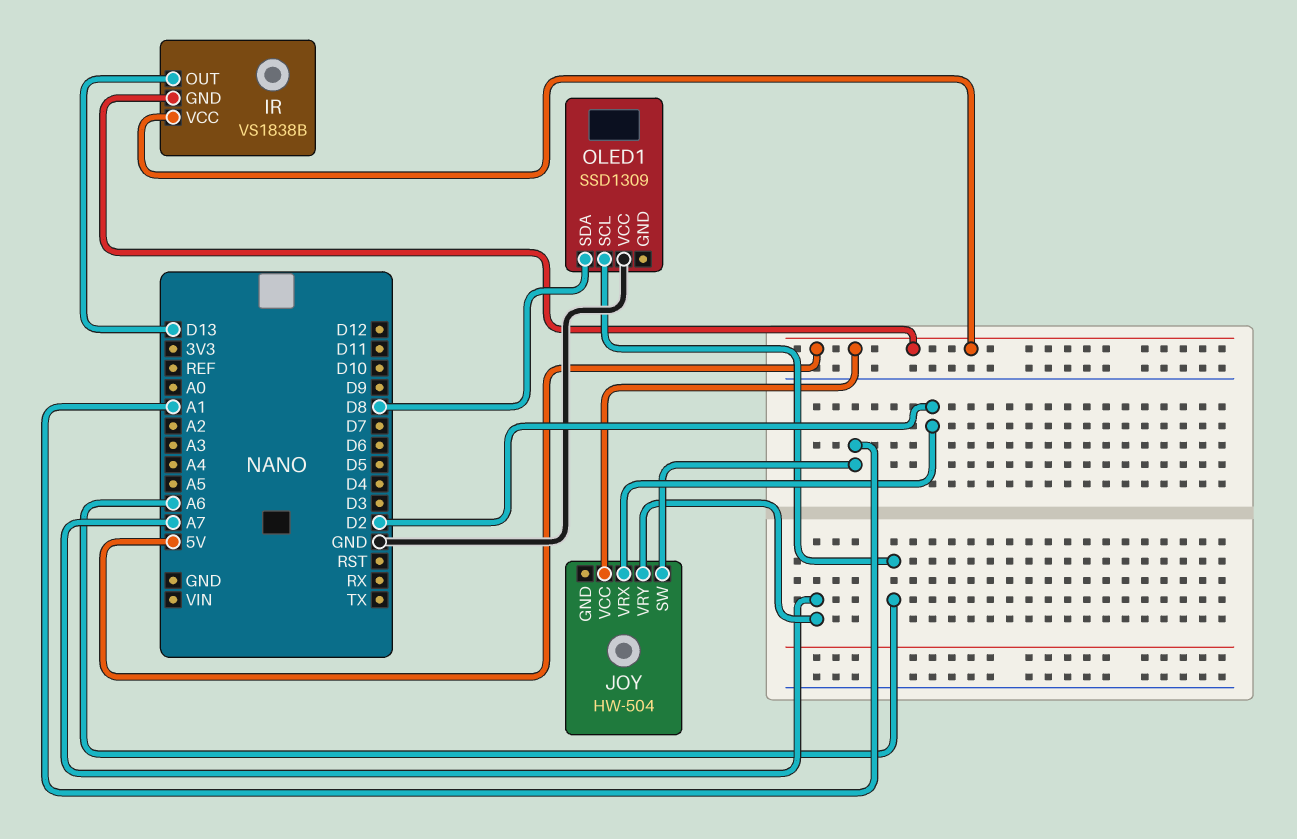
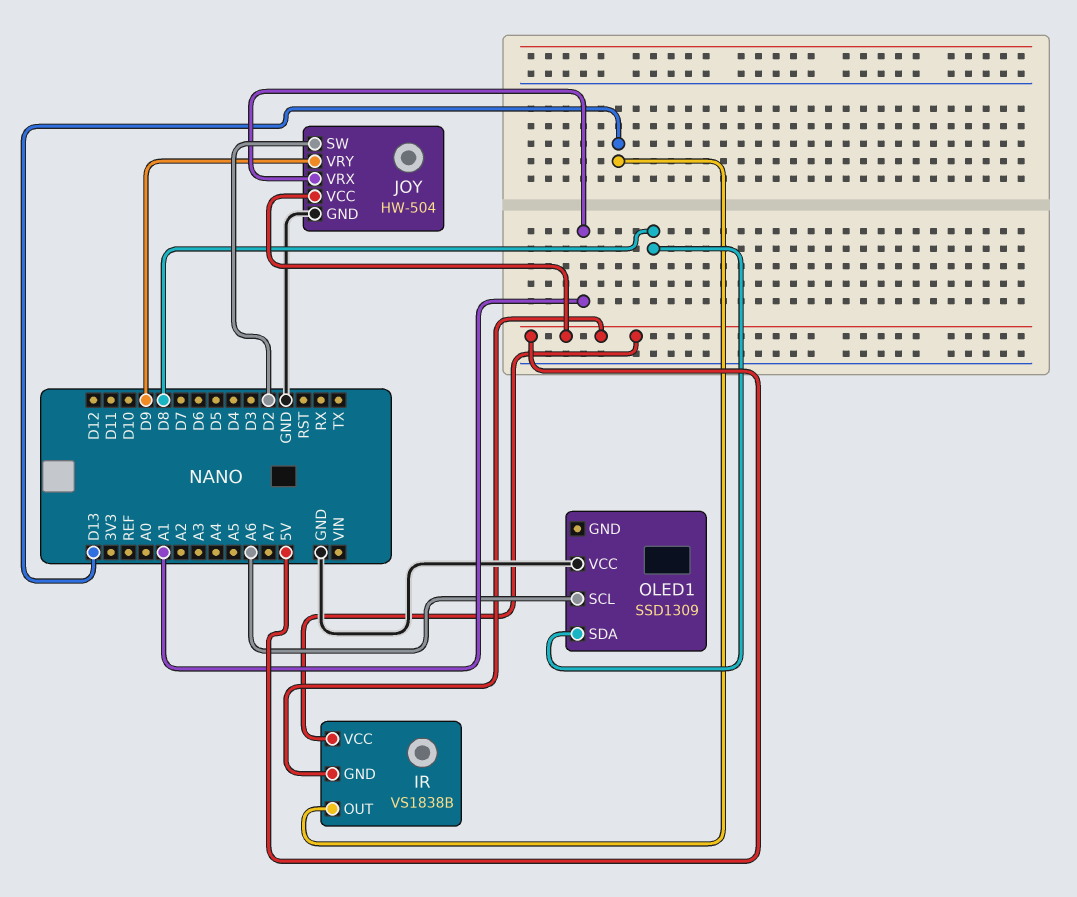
JOY pin GND: none -> GND
JOY pin SW: A1 -> D2
JOY pin VRX: D2 -> A1
JOY pin VRY: A7 -> D9

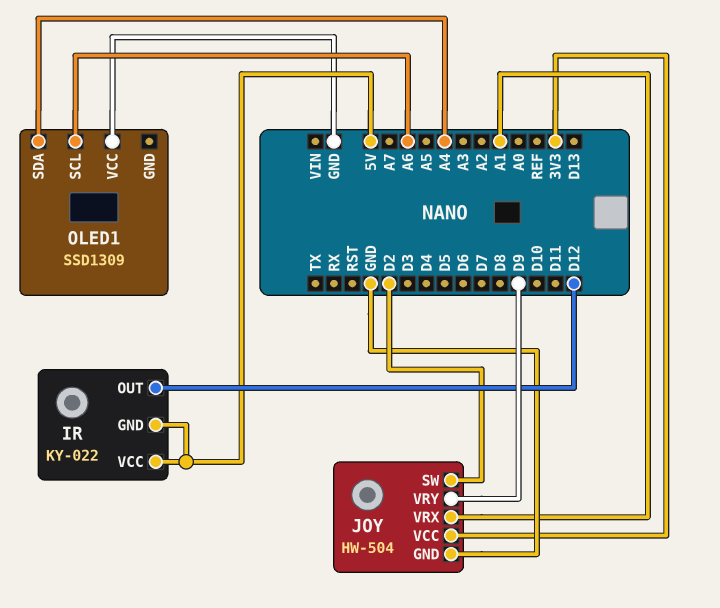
IR: VS1838B -> KY-022
IR pin OUT: D13 -> D12
JOY pin VCC: 5V -> 3V3
OLED1 pin SDA: D8 -> A4

